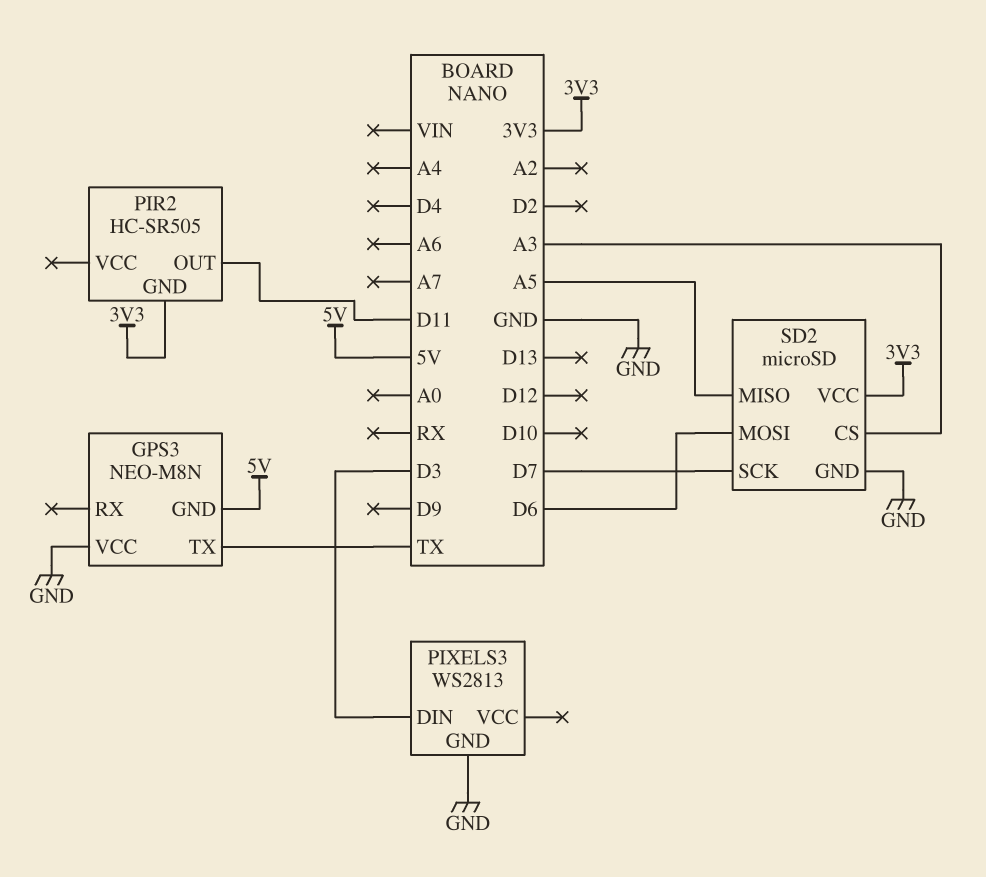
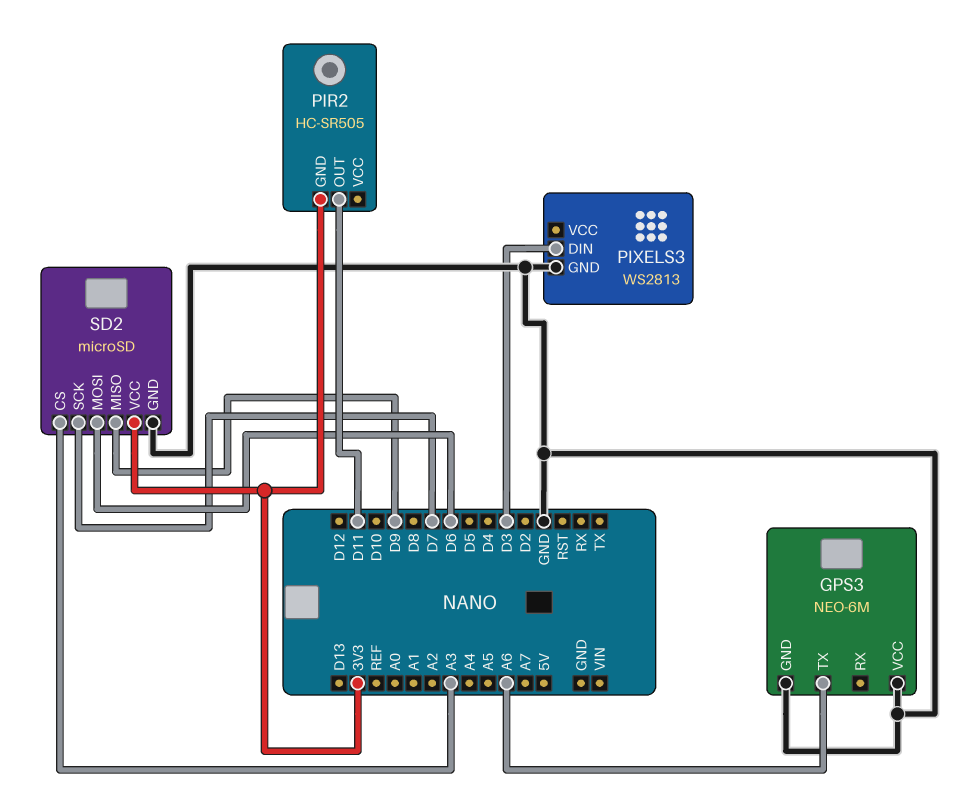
GPS3: NEO-M8N -> NEO-6M
GPS3 pin GND: 5V -> GND
GPS3 pin TX: TX -> A6
SD2 pin MISO: A5 -> D9

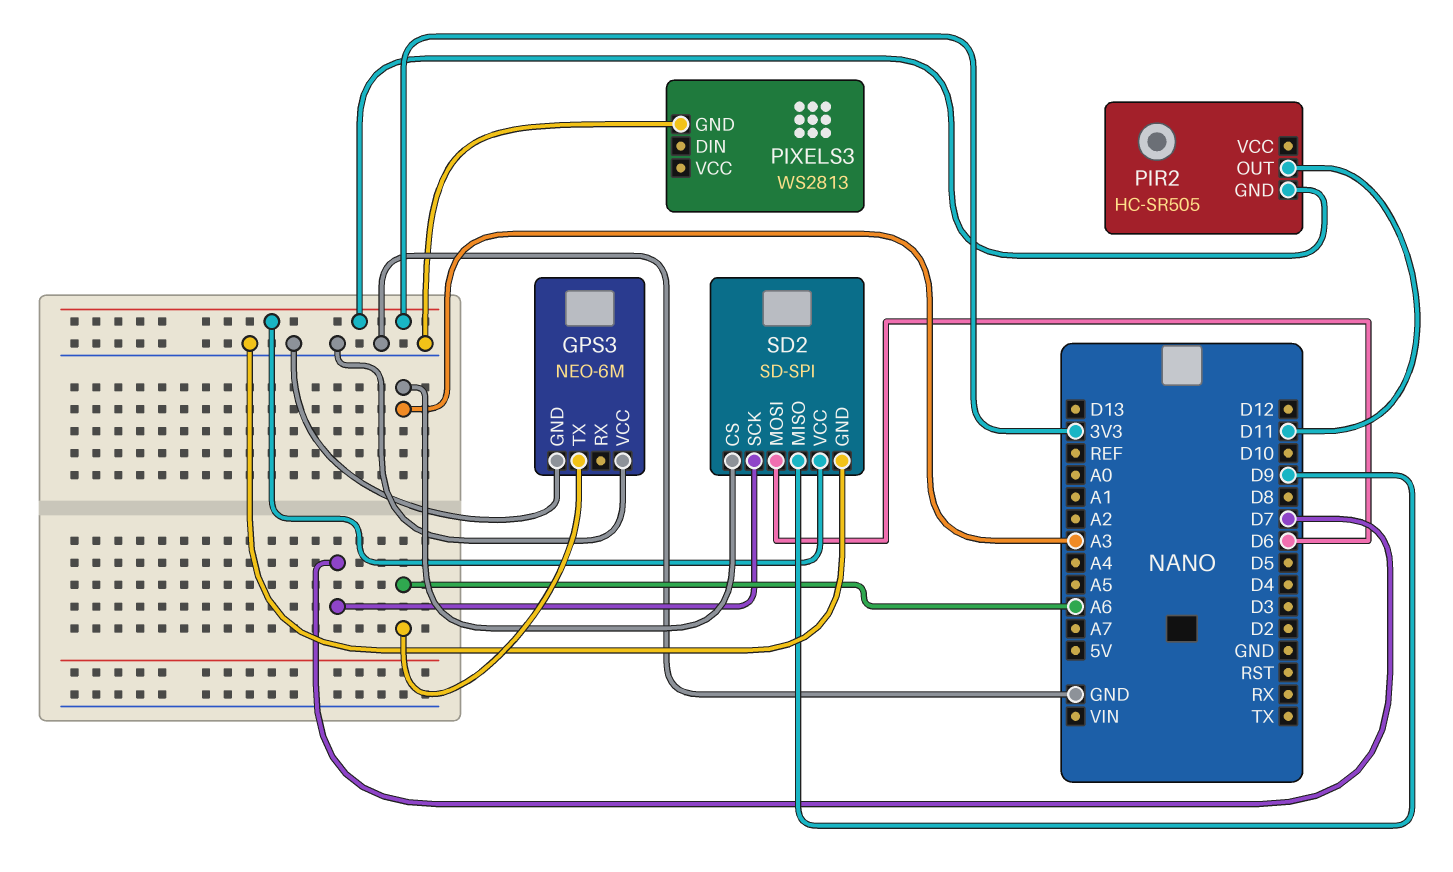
PIXELS3 pin DIN: D3 -> none
SD2: microSD -> SD-SPI

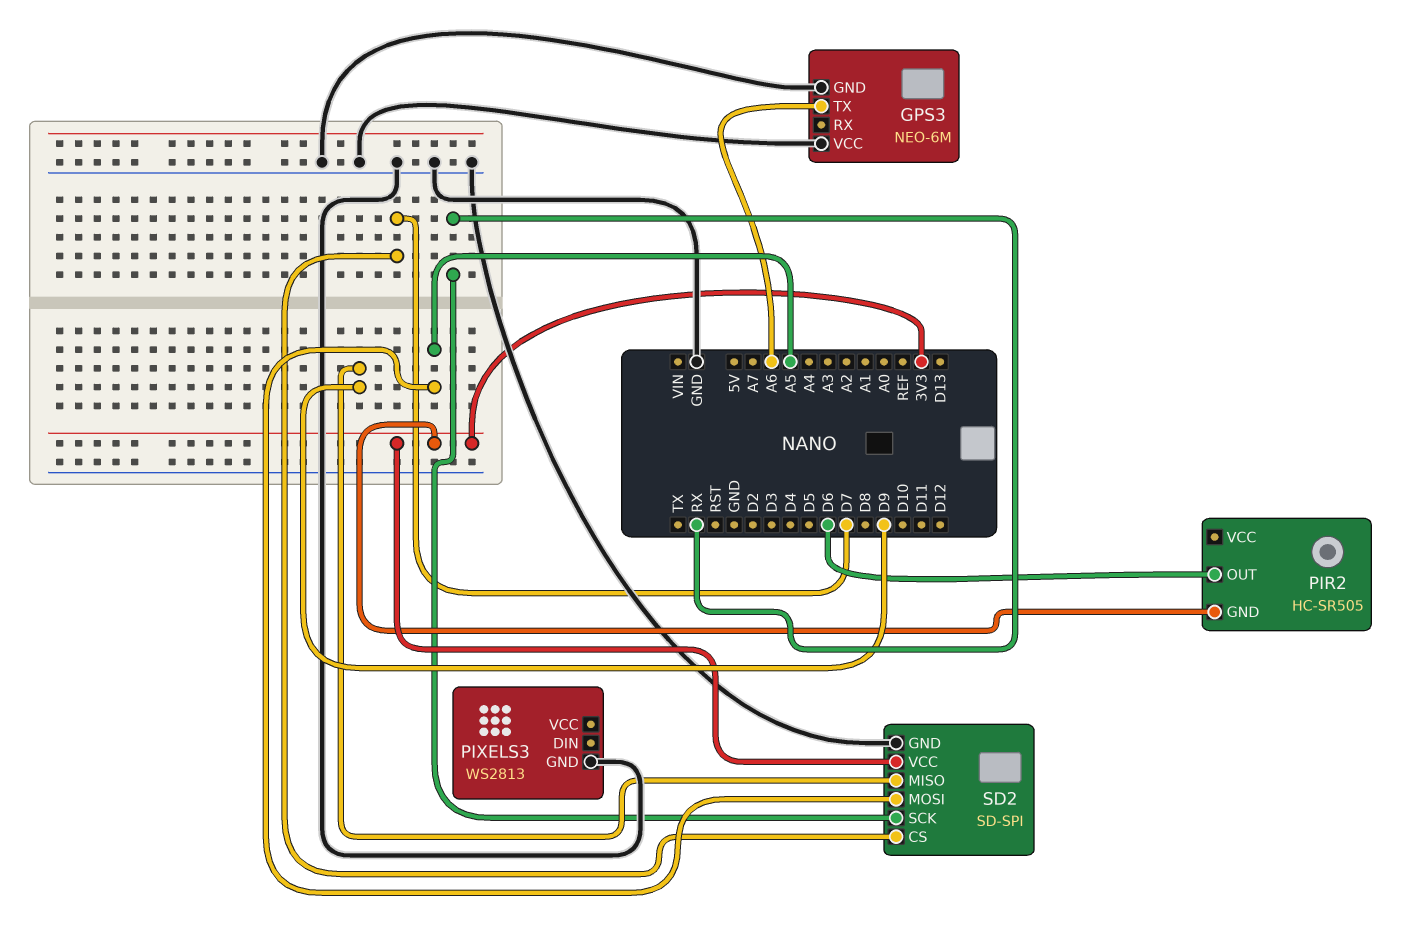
PIR2 pin OUT: D11 -> D6
SD2 pin CS: A3 -> D7
SD2 pin MOSI: D6 -> A5
SD2 pin SCK: D7 -> RX

